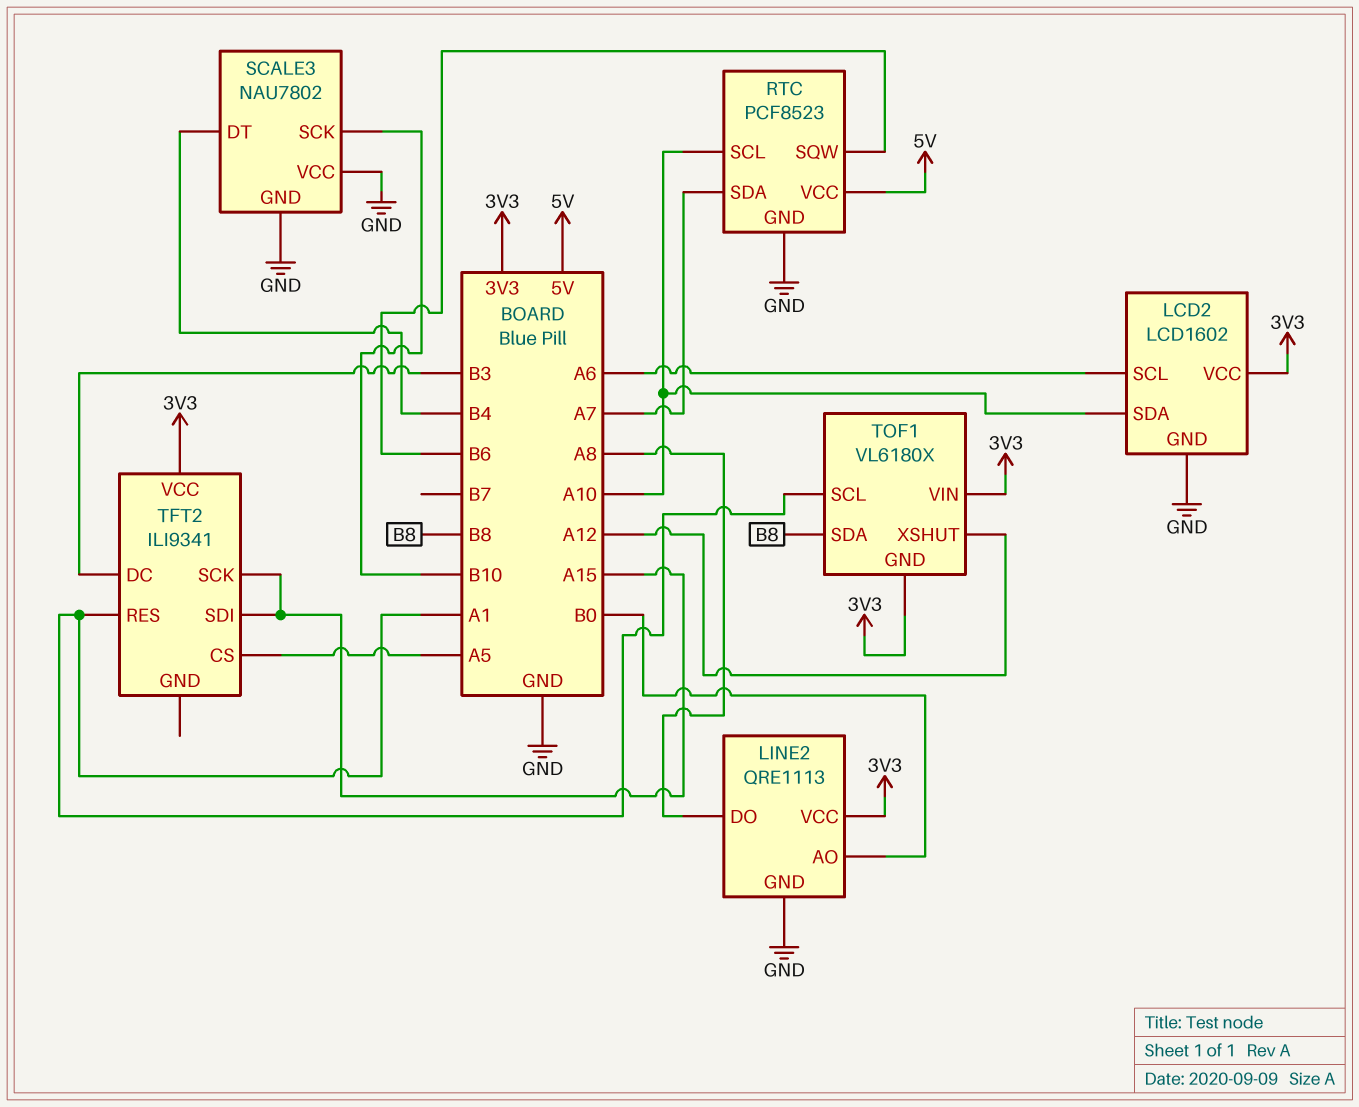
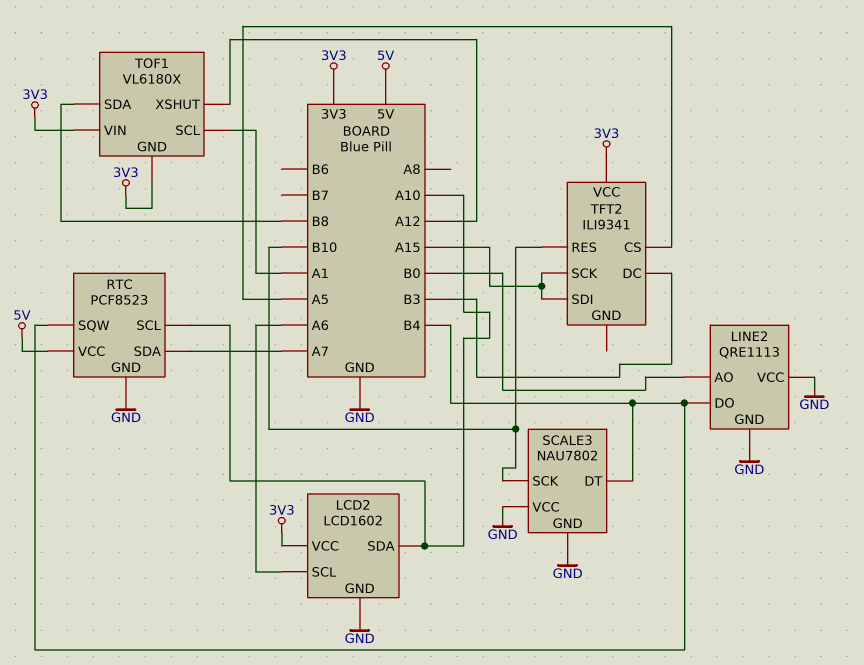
LINE2 pin DO: A8 -> B4
LINE2 pin VCC: 3V3 -> GND
RTC pin SQW: B6 -> B4
TFT2 pin RES: A1 -> B10

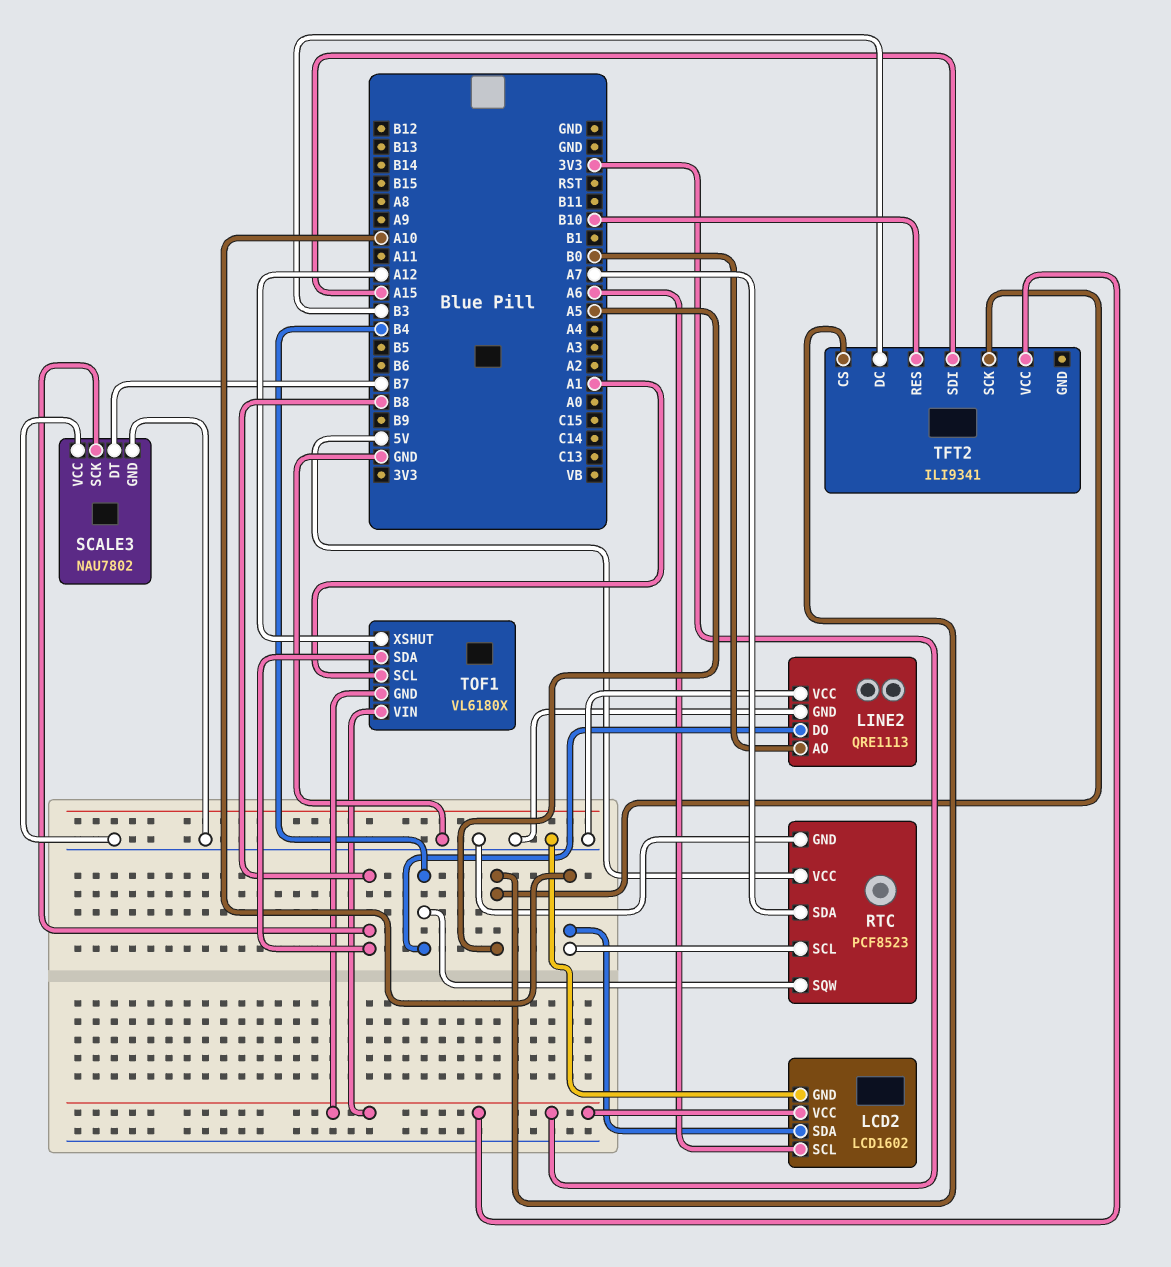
SCALE3 pin DT: B4 -> B7
SCALE3 pin SCK: B10 -> B8
TFT2 pin SCK: A15 -> A5

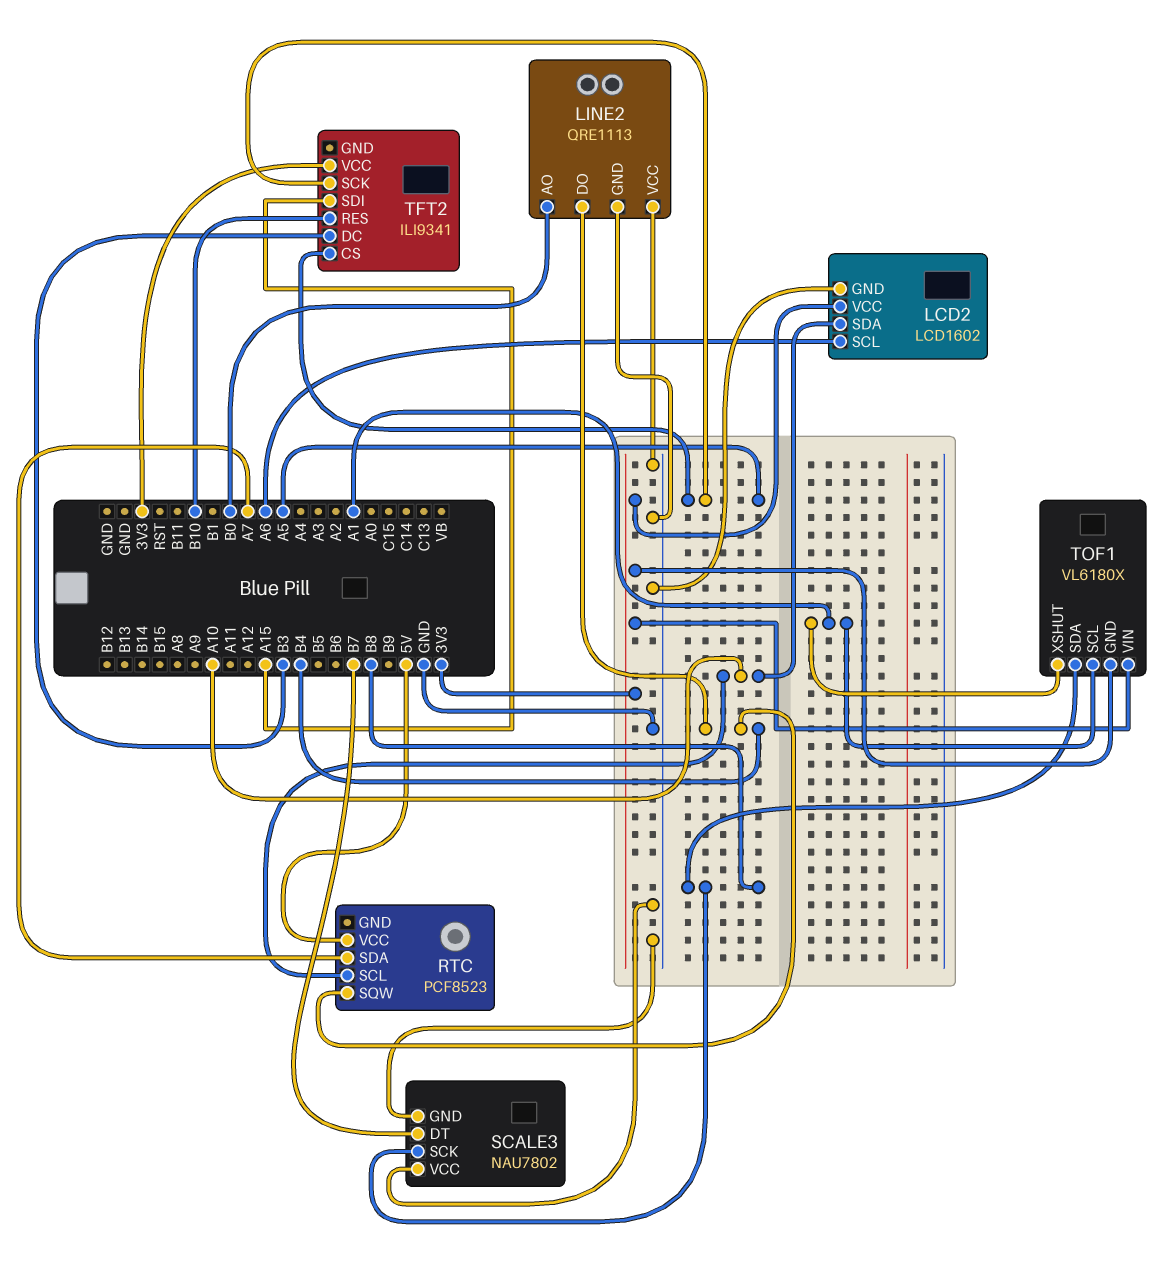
RTC pin GND: GND -> none
TOF1 pin XSHUT: A12 -> A1

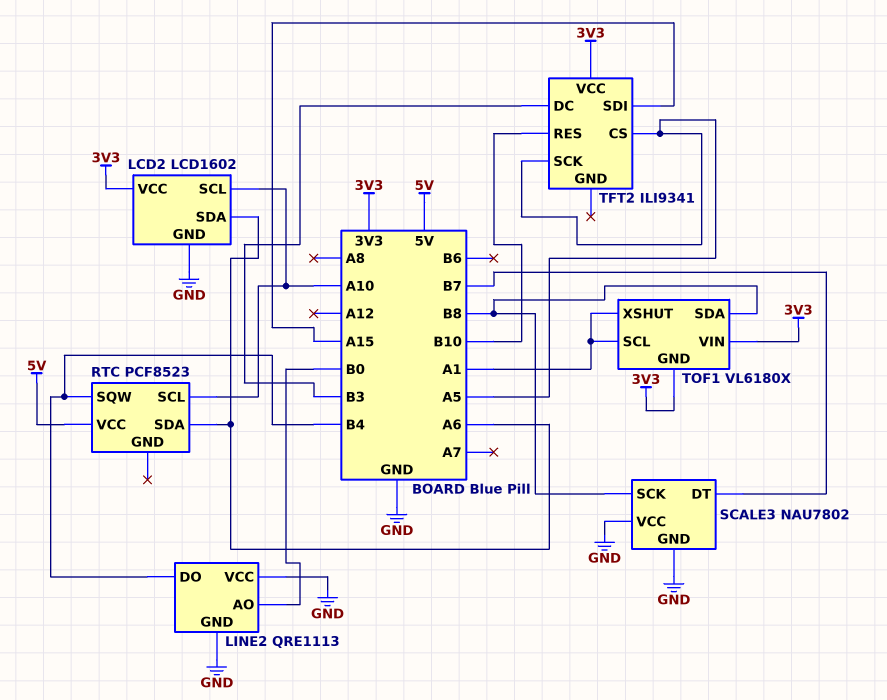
LCD2 pin SCL: A6 -> A10
LCD2 pin SDA: A10 -> A6
RTC pin SDA: A7 -> A6

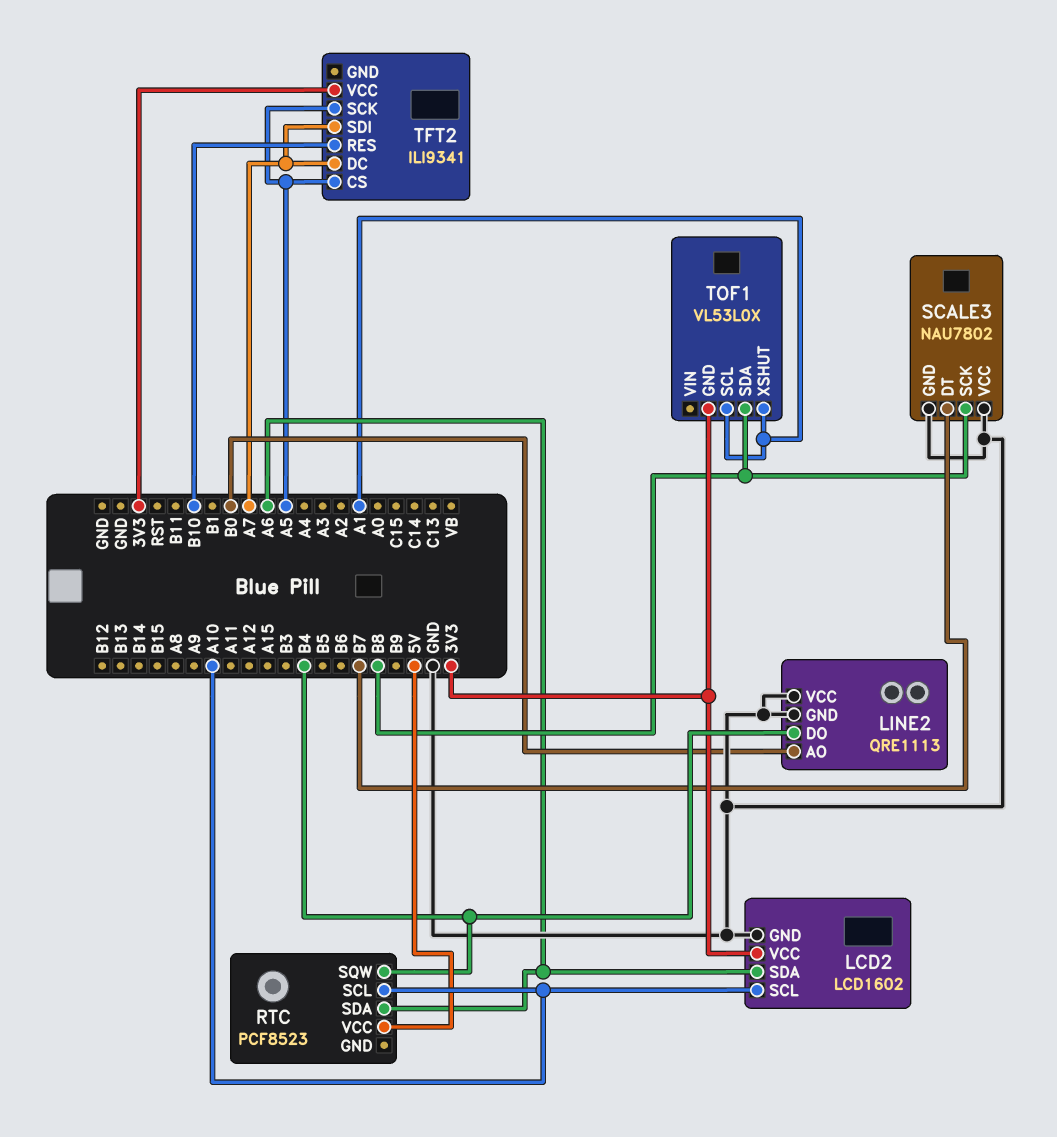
TFT2 pin DC: B3 -> A7
TFT2 pin SDI: A15 -> A7
TOF1: VL6180X -> VL53L0X
TOF1 pin VIN: 3V3 -> none

